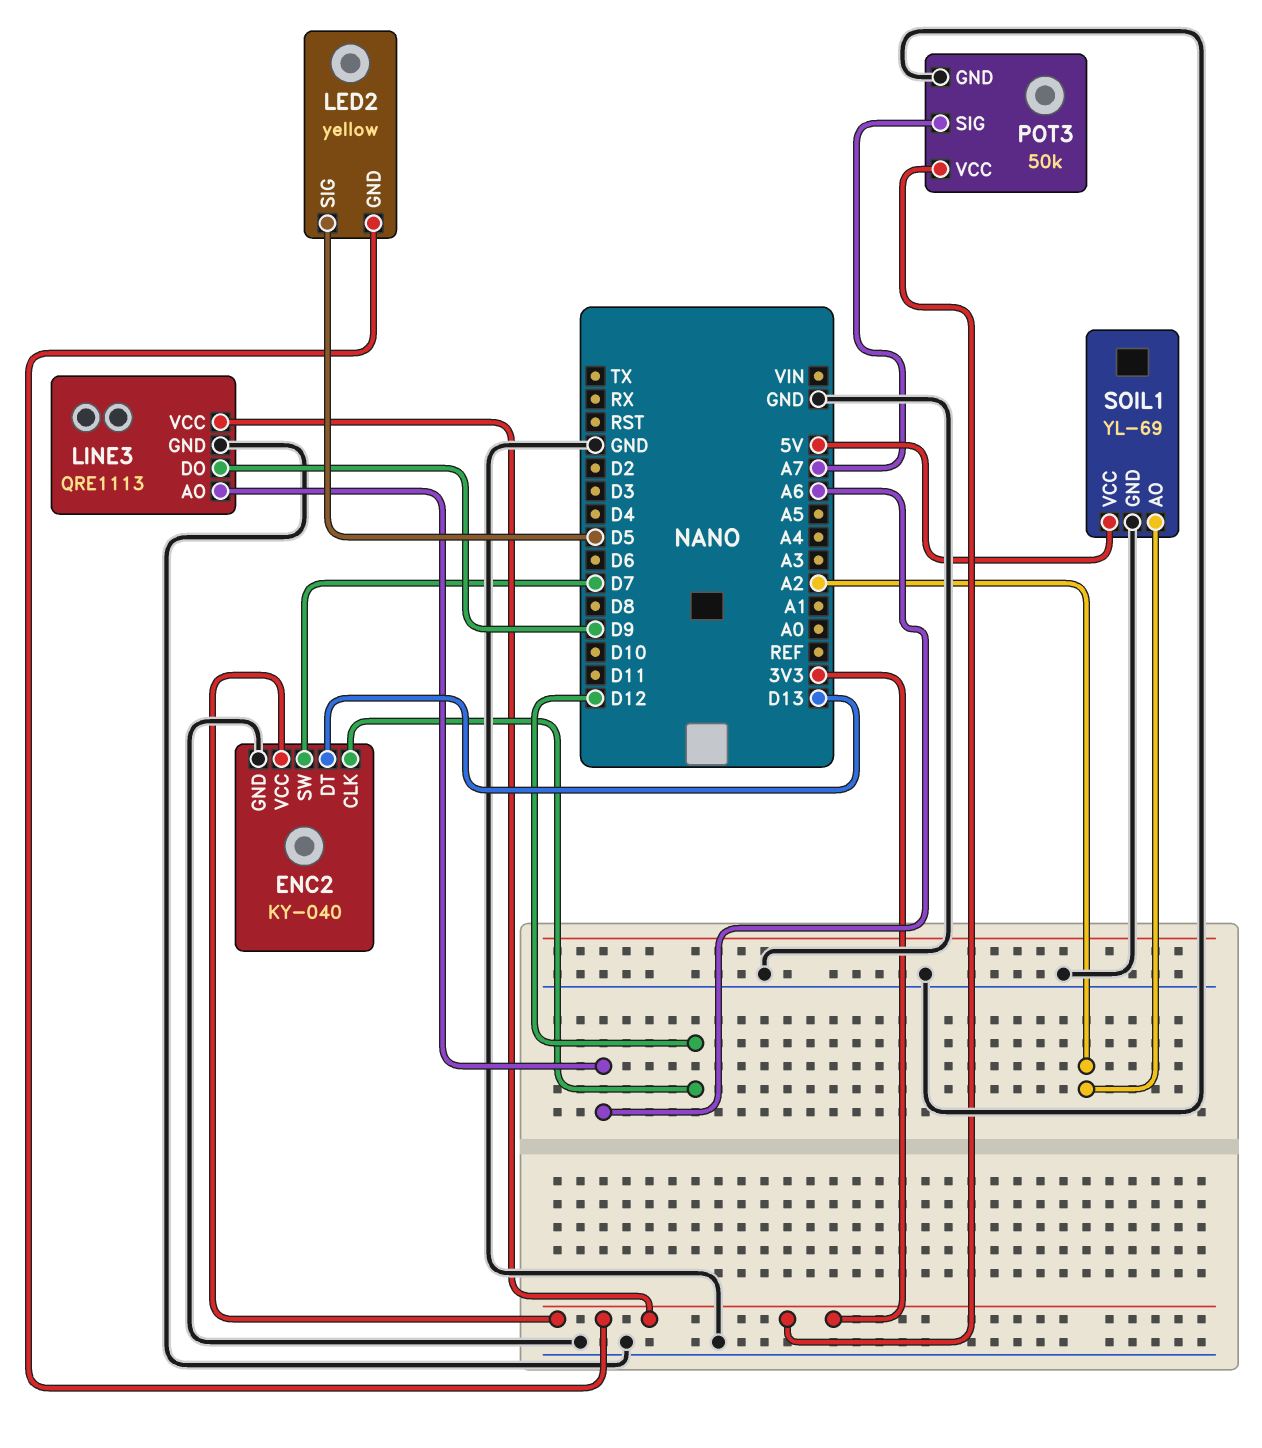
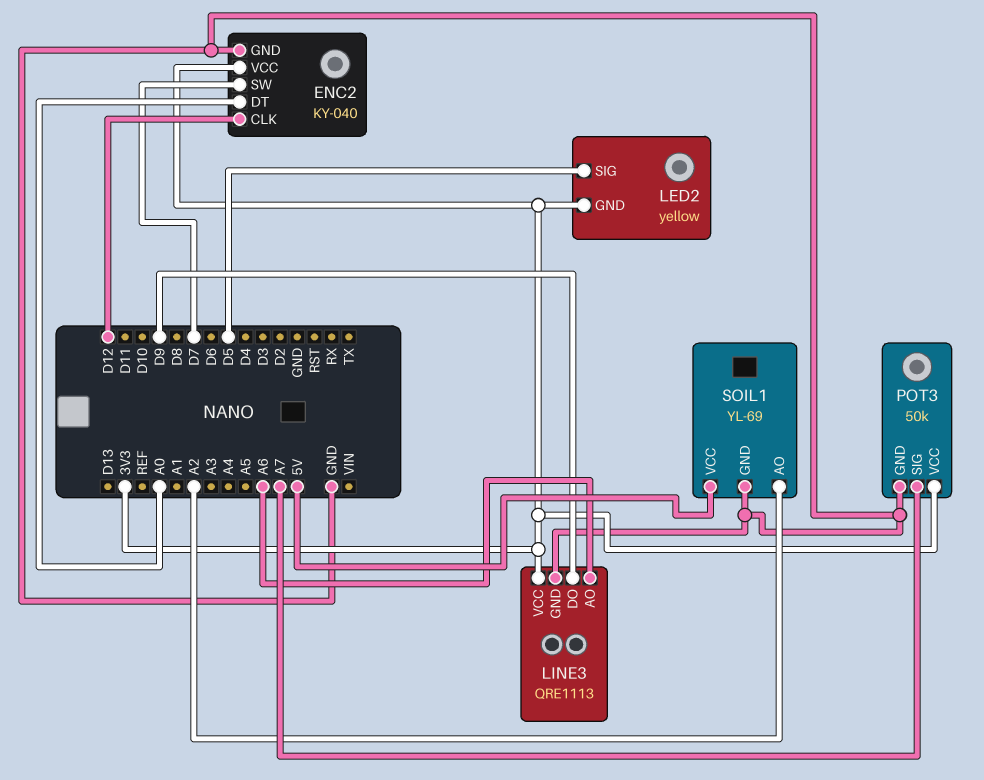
ENC2 pin DT: D13 -> A0

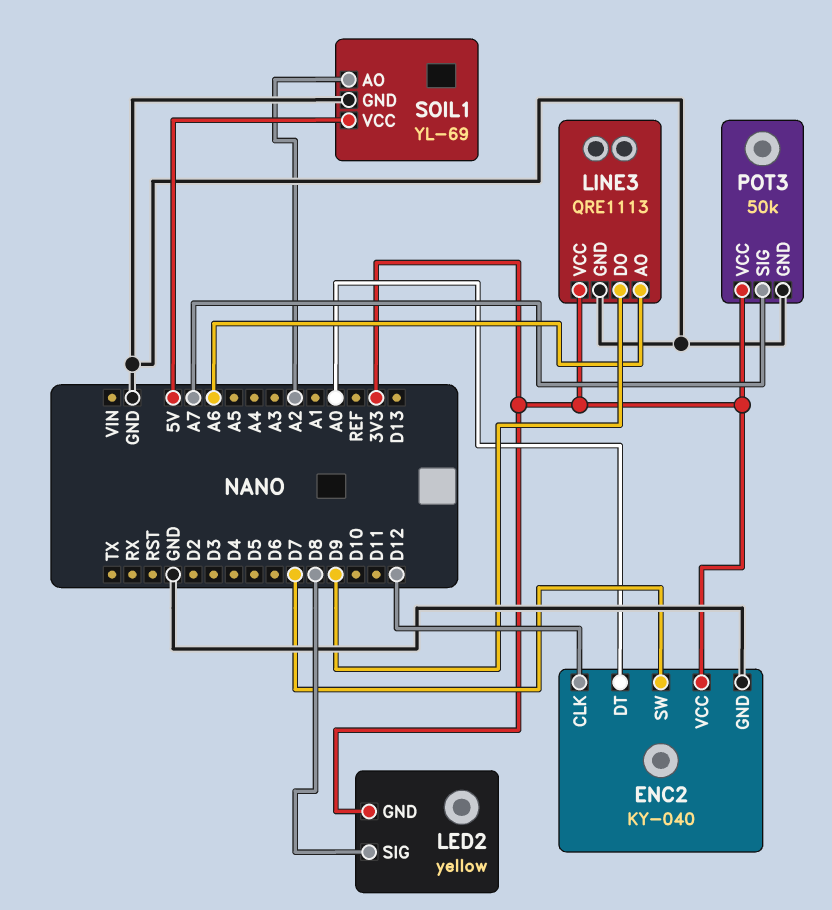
LED2 pin SIG: D5 -> D8

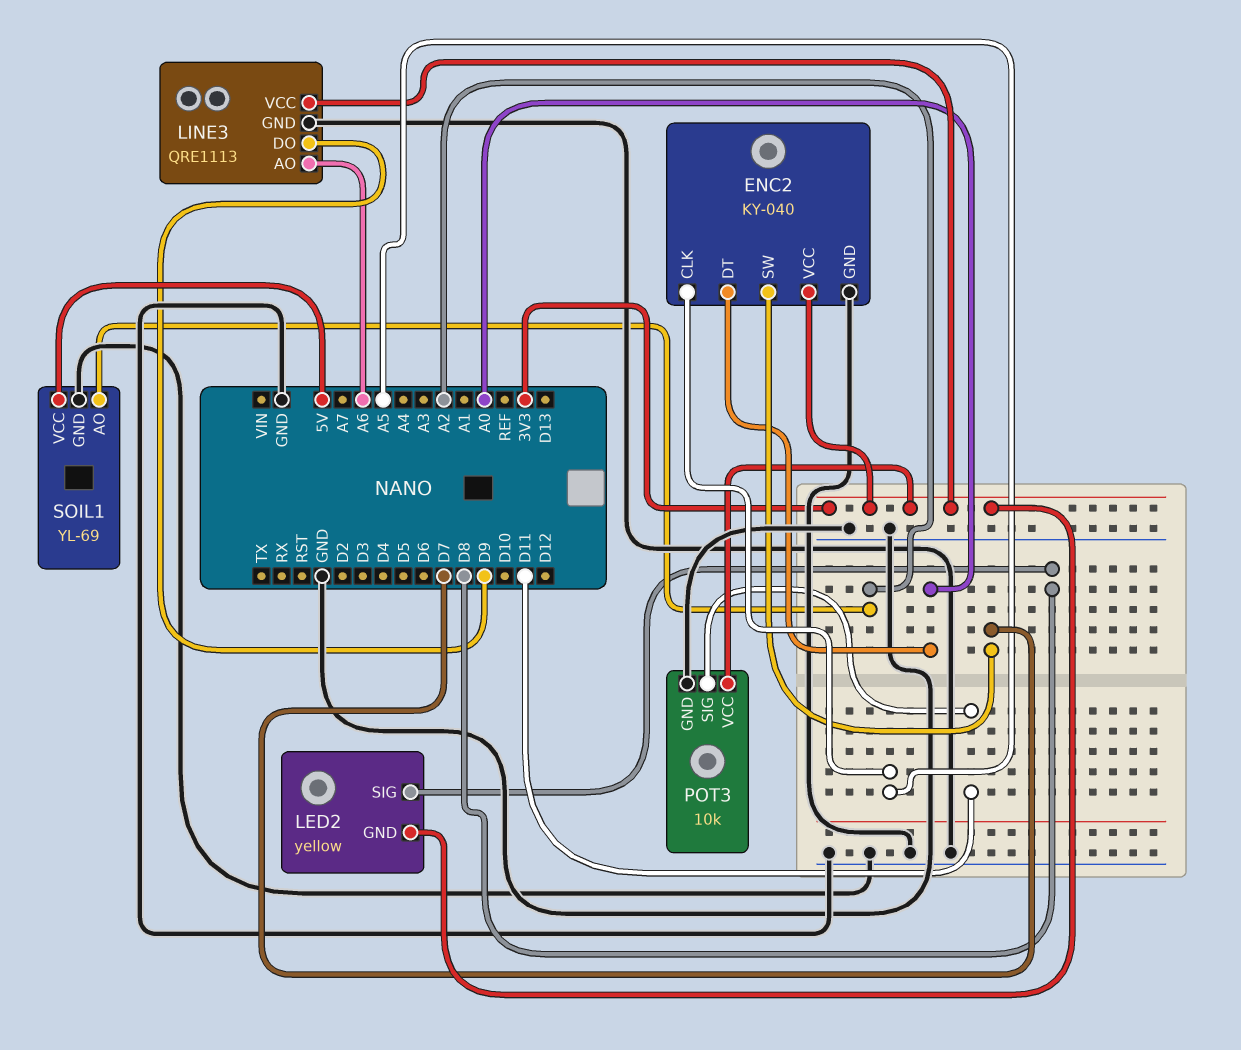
ENC2 pin CLK: D12 -> A5
POT3: 50k -> 10k
POT3 pin SIG: A7 -> D11

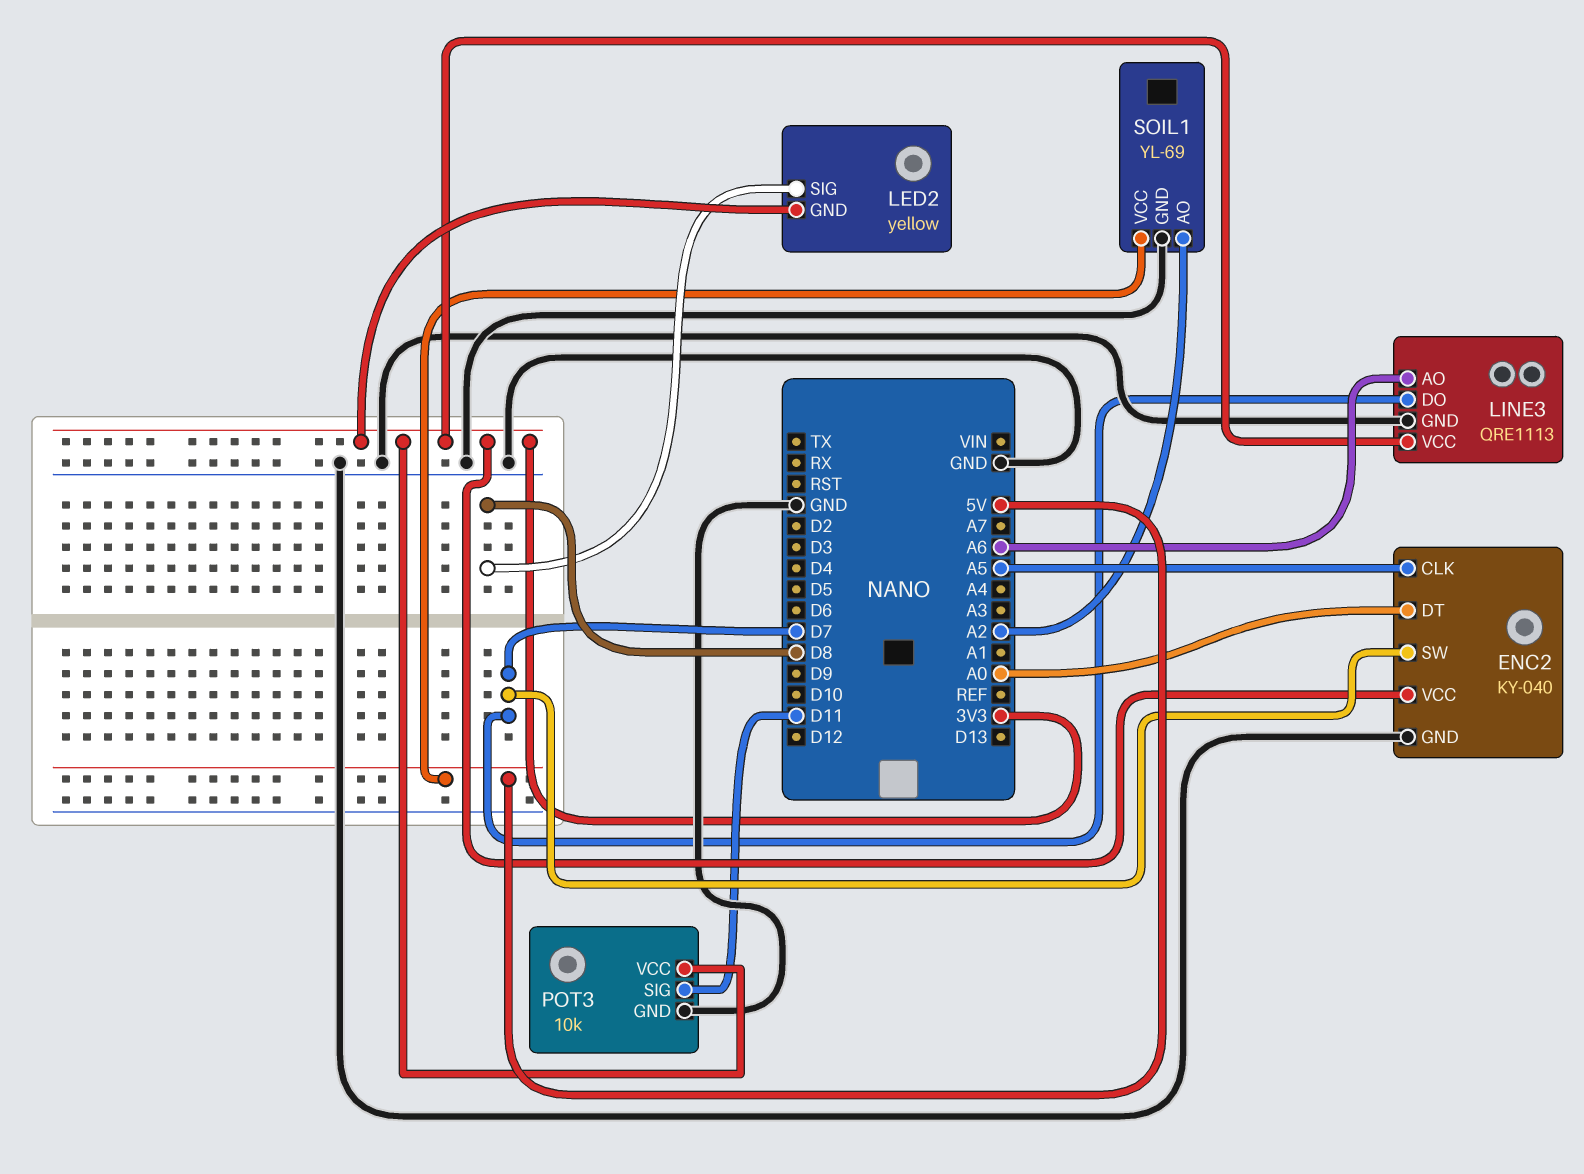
LINE3 pin DO: D9 -> D7

